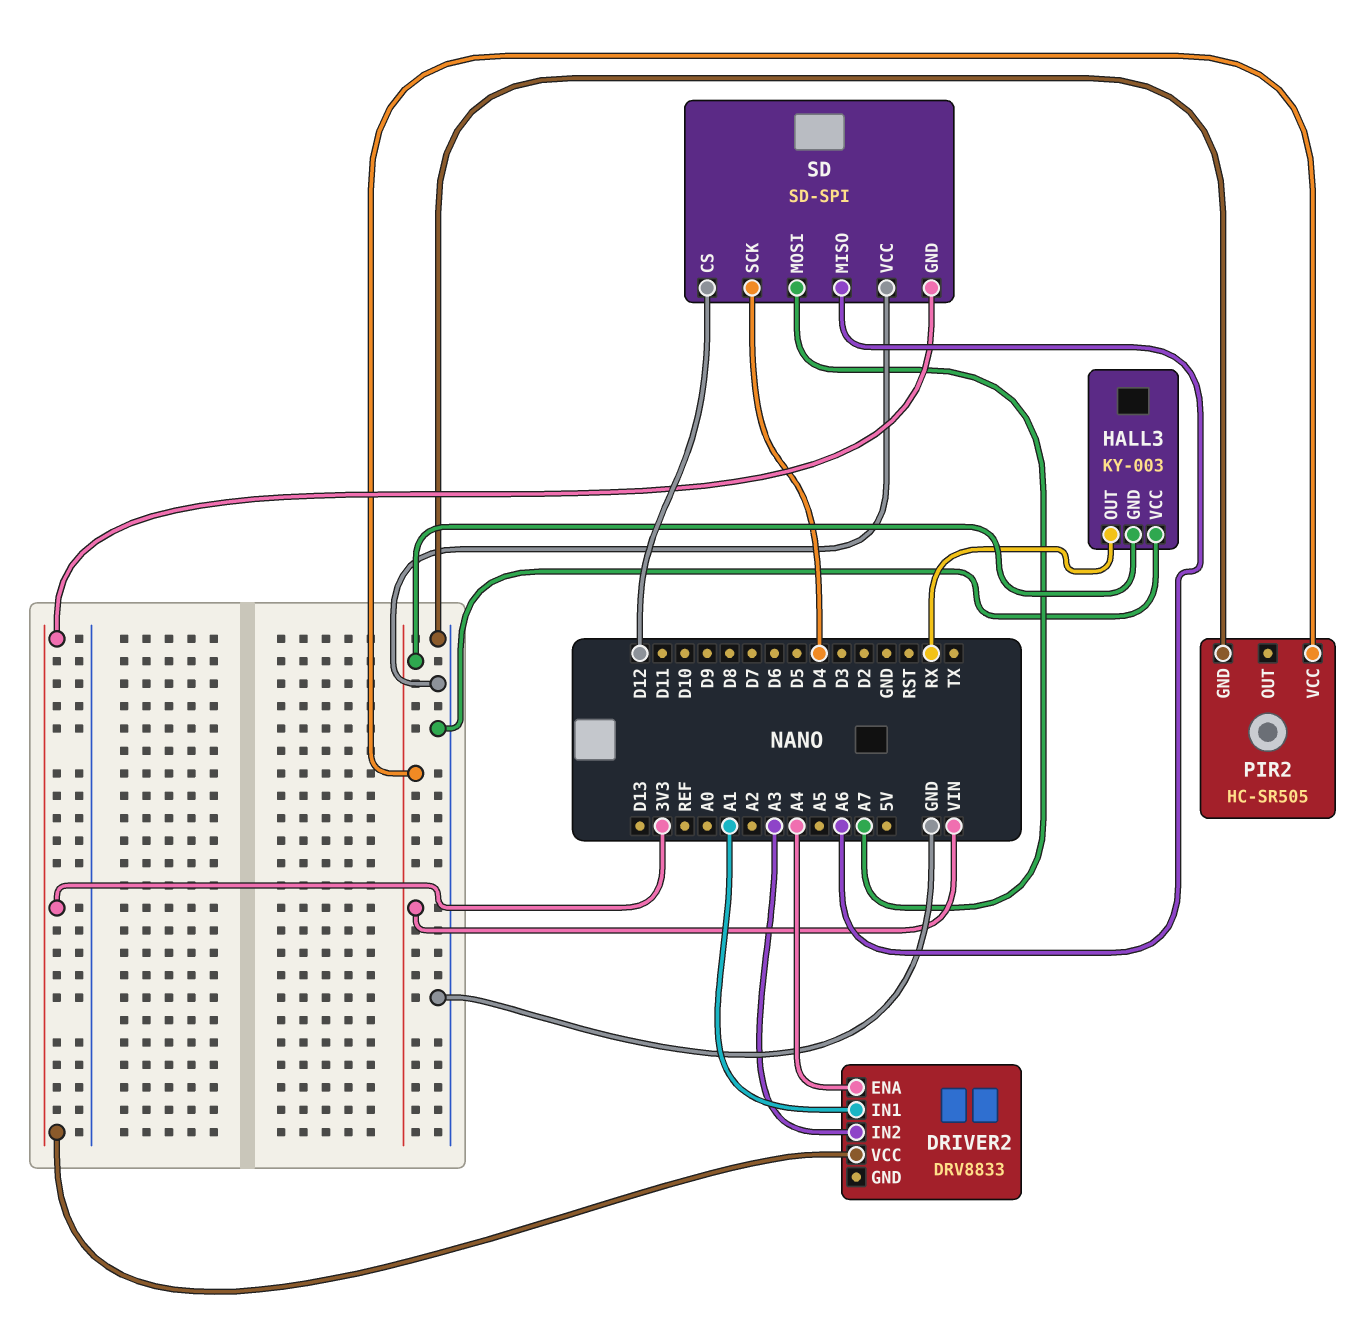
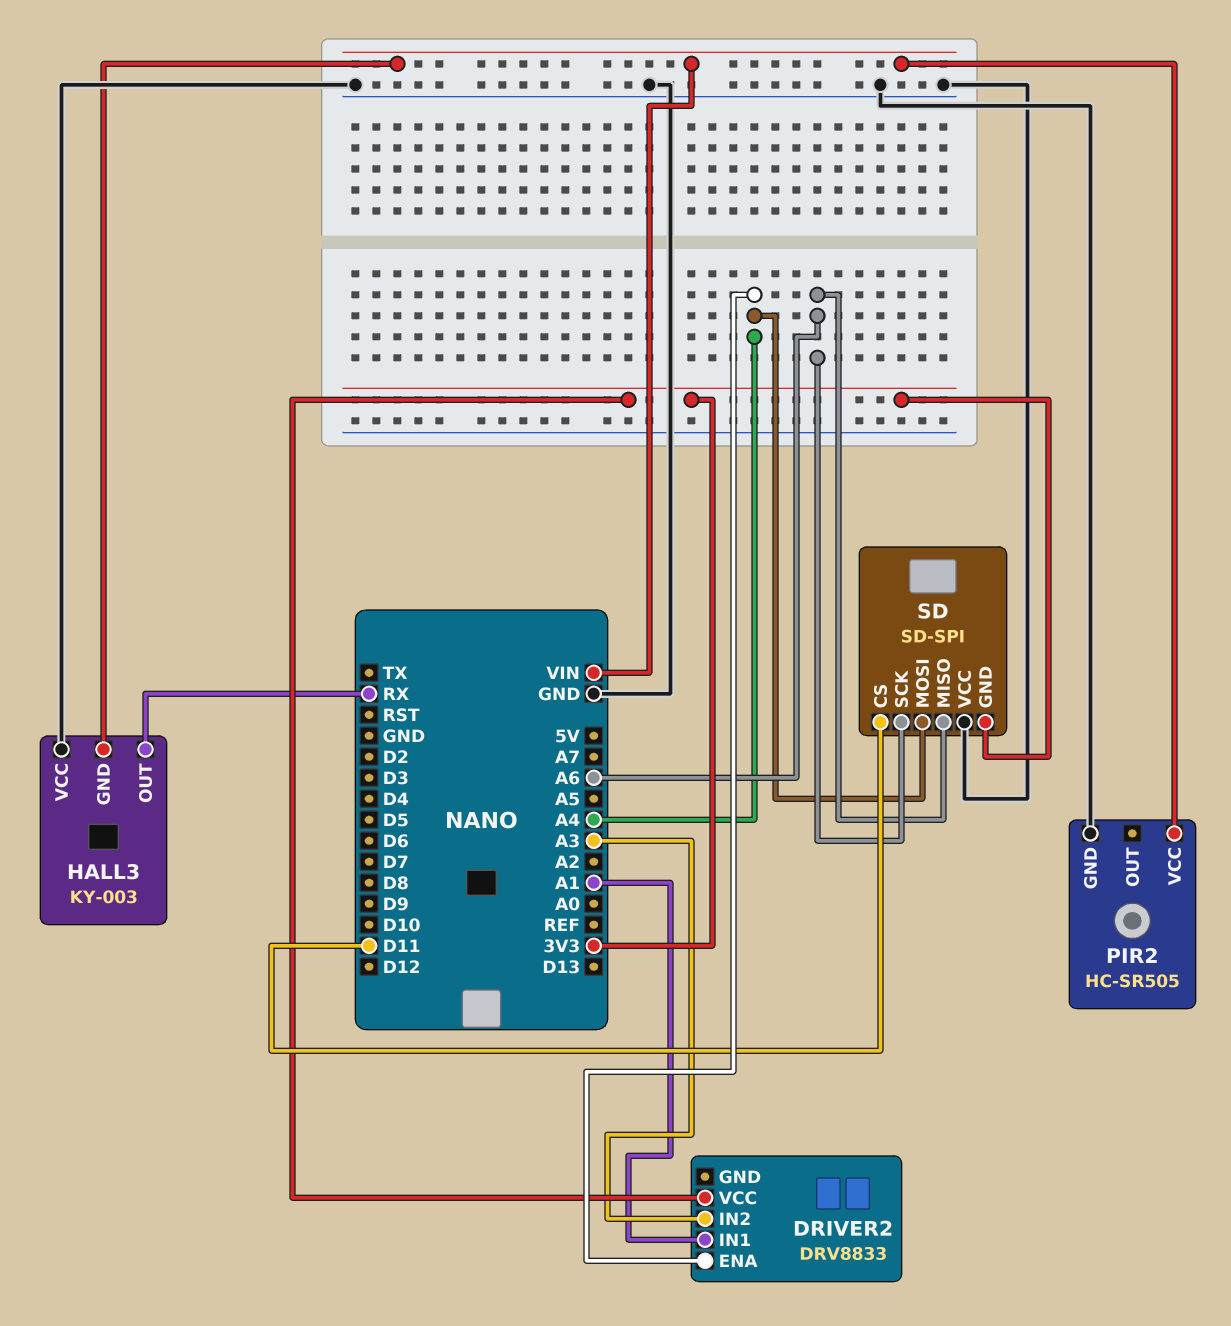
SD pin CS: D12 -> D11
SD pin MOSI: A7 -> A4
SD pin SCK: D4 -> A6

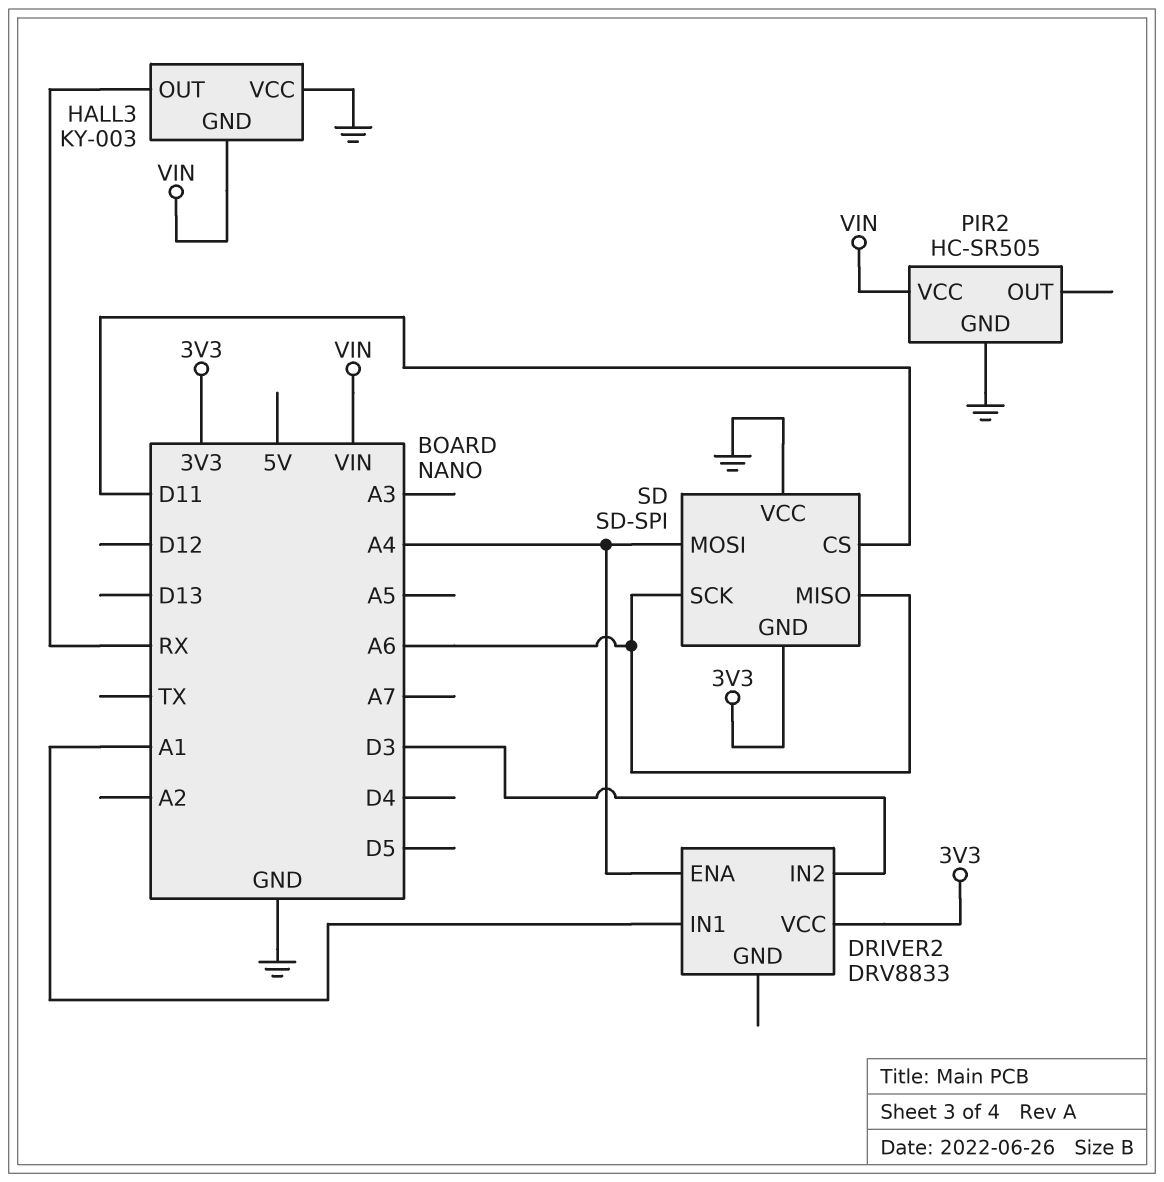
DRIVER2 pin IN2: A3 -> D3

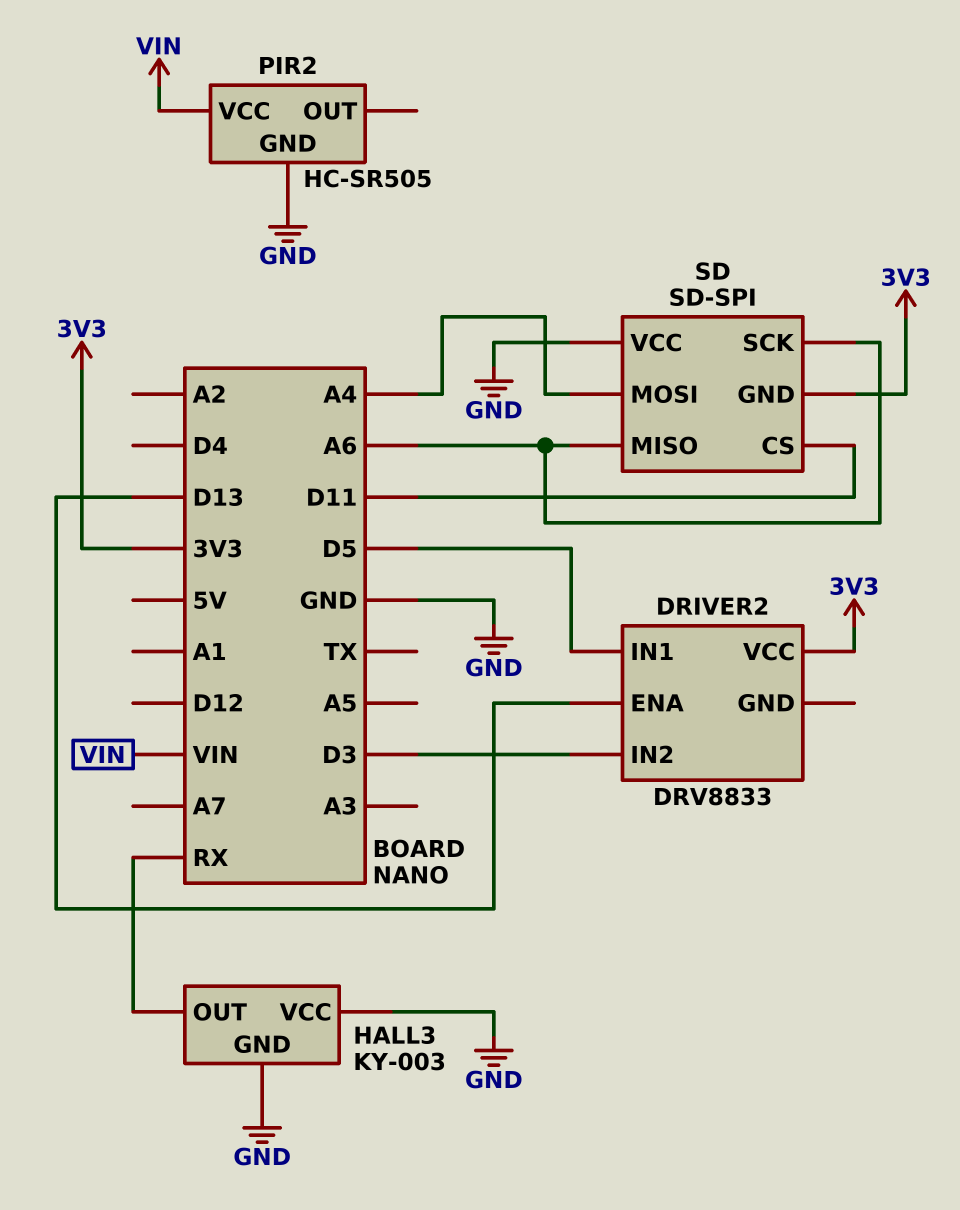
DRIVER2 pin ENA: A4 -> D13
DRIVER2 pin IN1: A1 -> D5
HALL3 pin GND: VIN -> GND

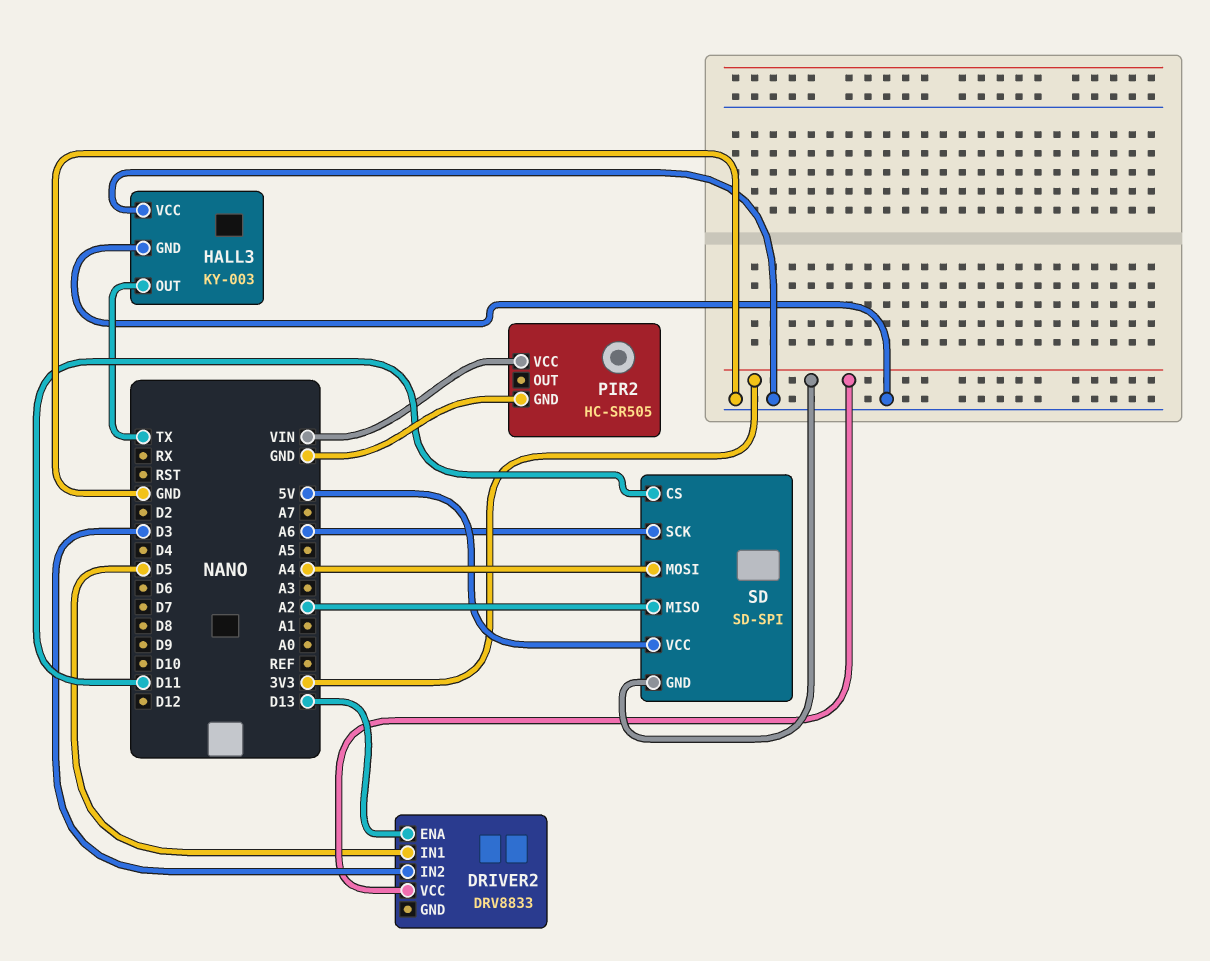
HALL3 pin OUT: RX -> TX
SD pin MISO: A6 -> A2
SD pin VCC: GND -> 5V

